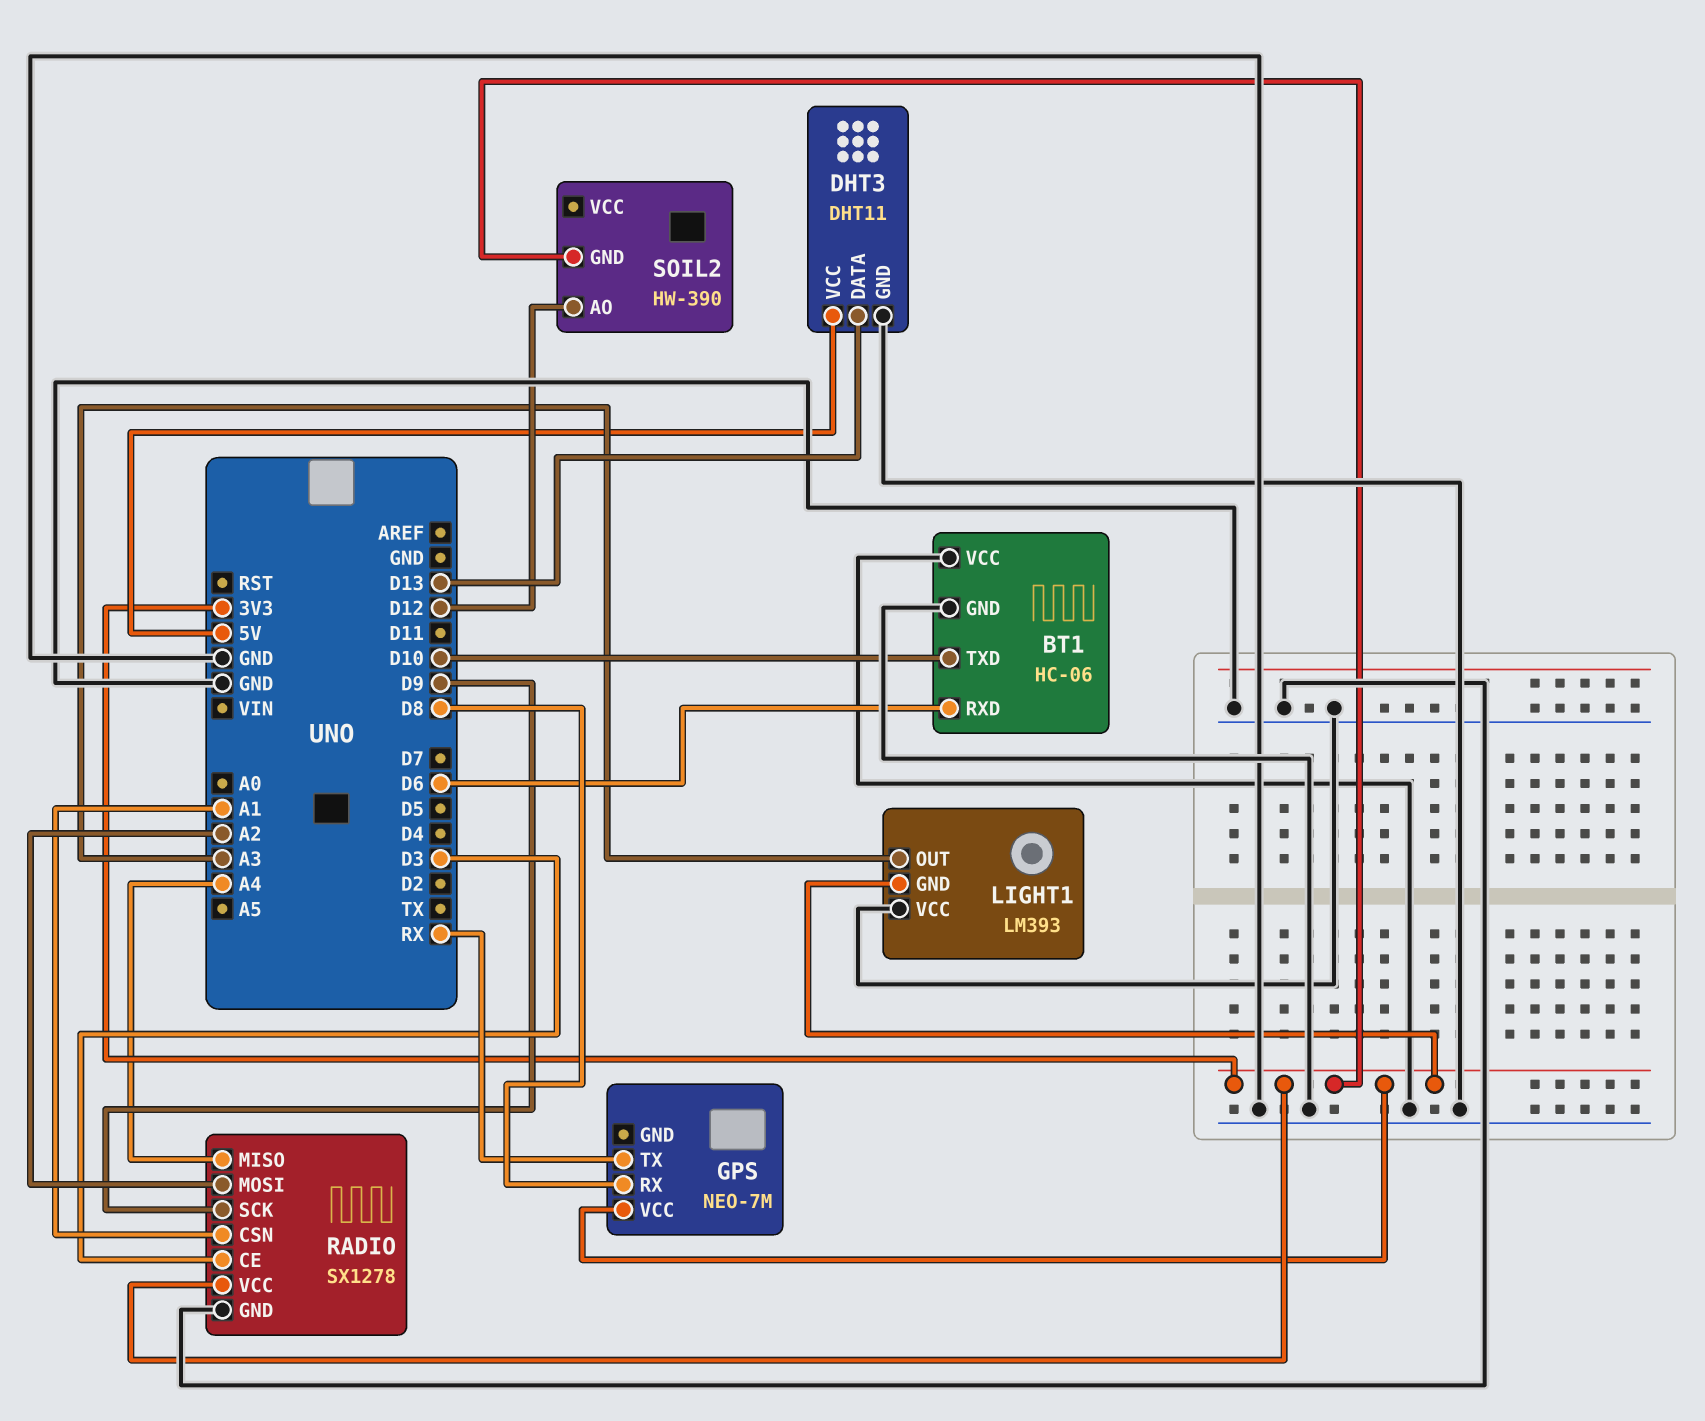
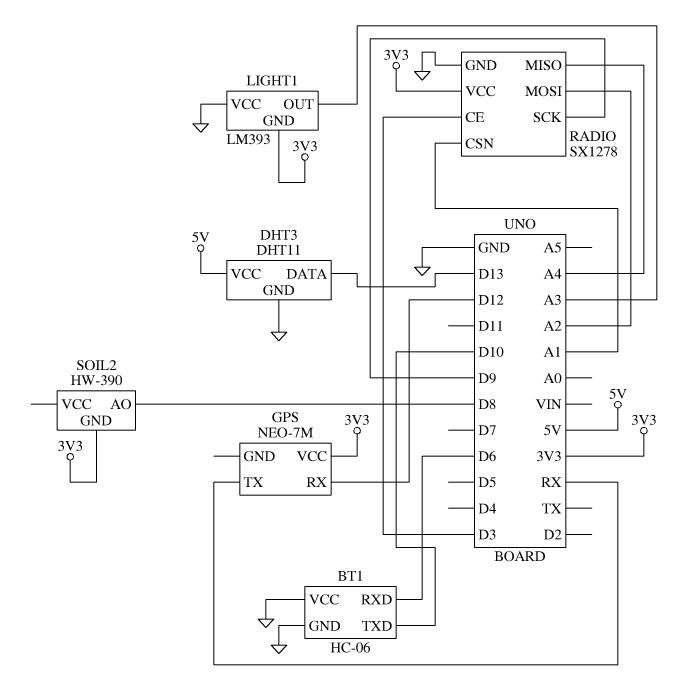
GPS pin RX: D8 -> D12
SOIL2 pin AO: D12 -> D8

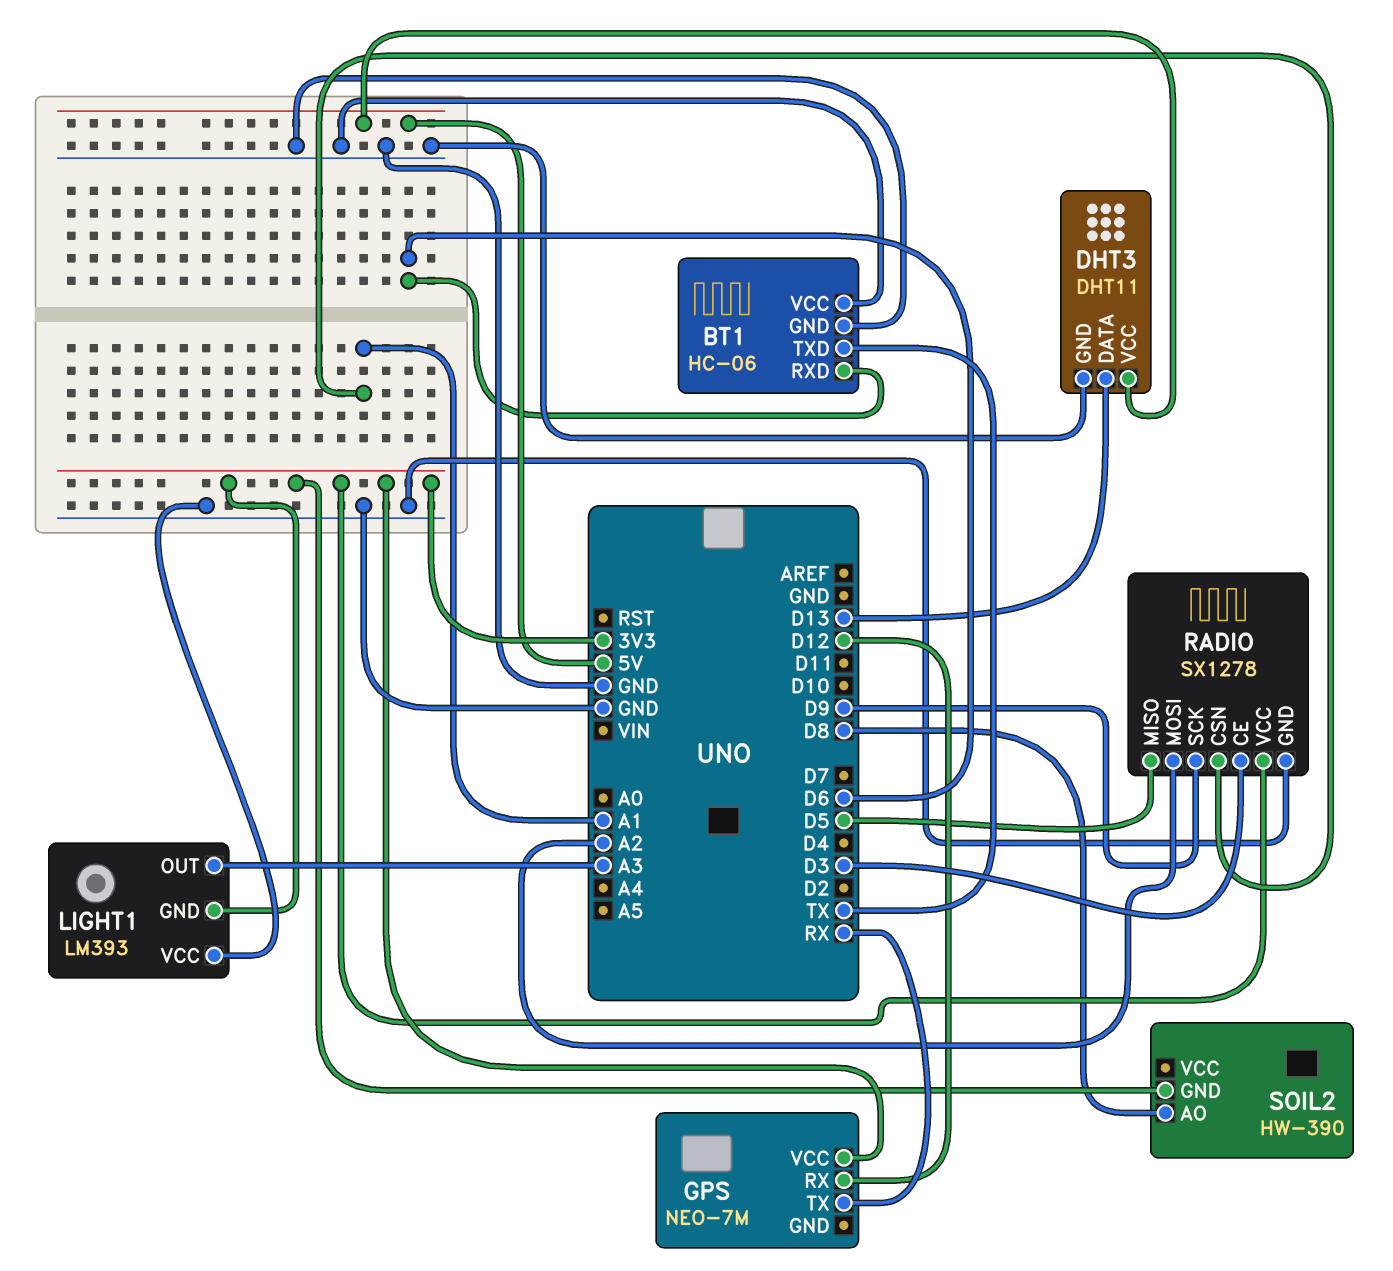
BT1 pin TXD: D10 -> TX
RADIO pin MISO: A4 -> D5

